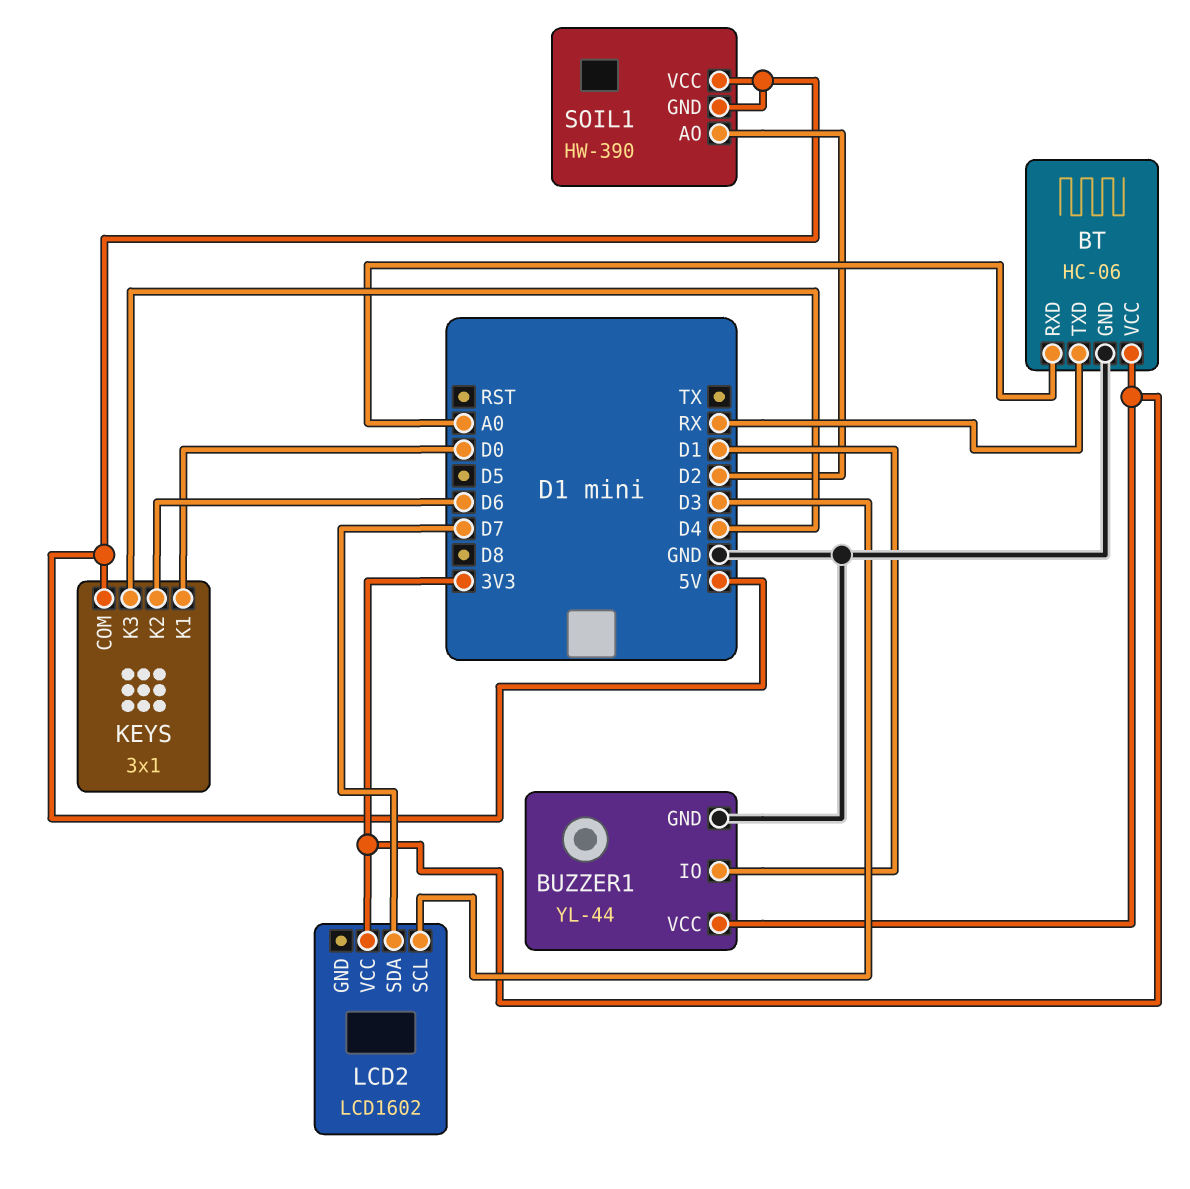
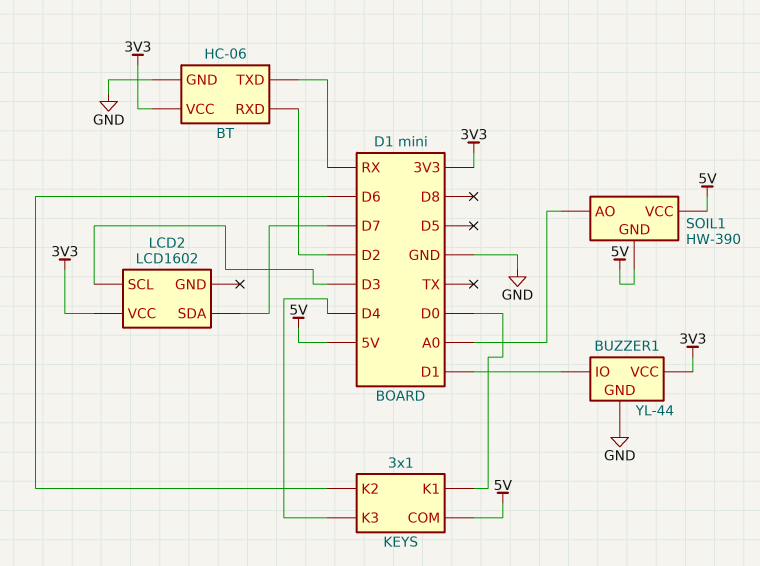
BT pin RXD: A0 -> D2
SOIL1 pin AO: D2 -> A0

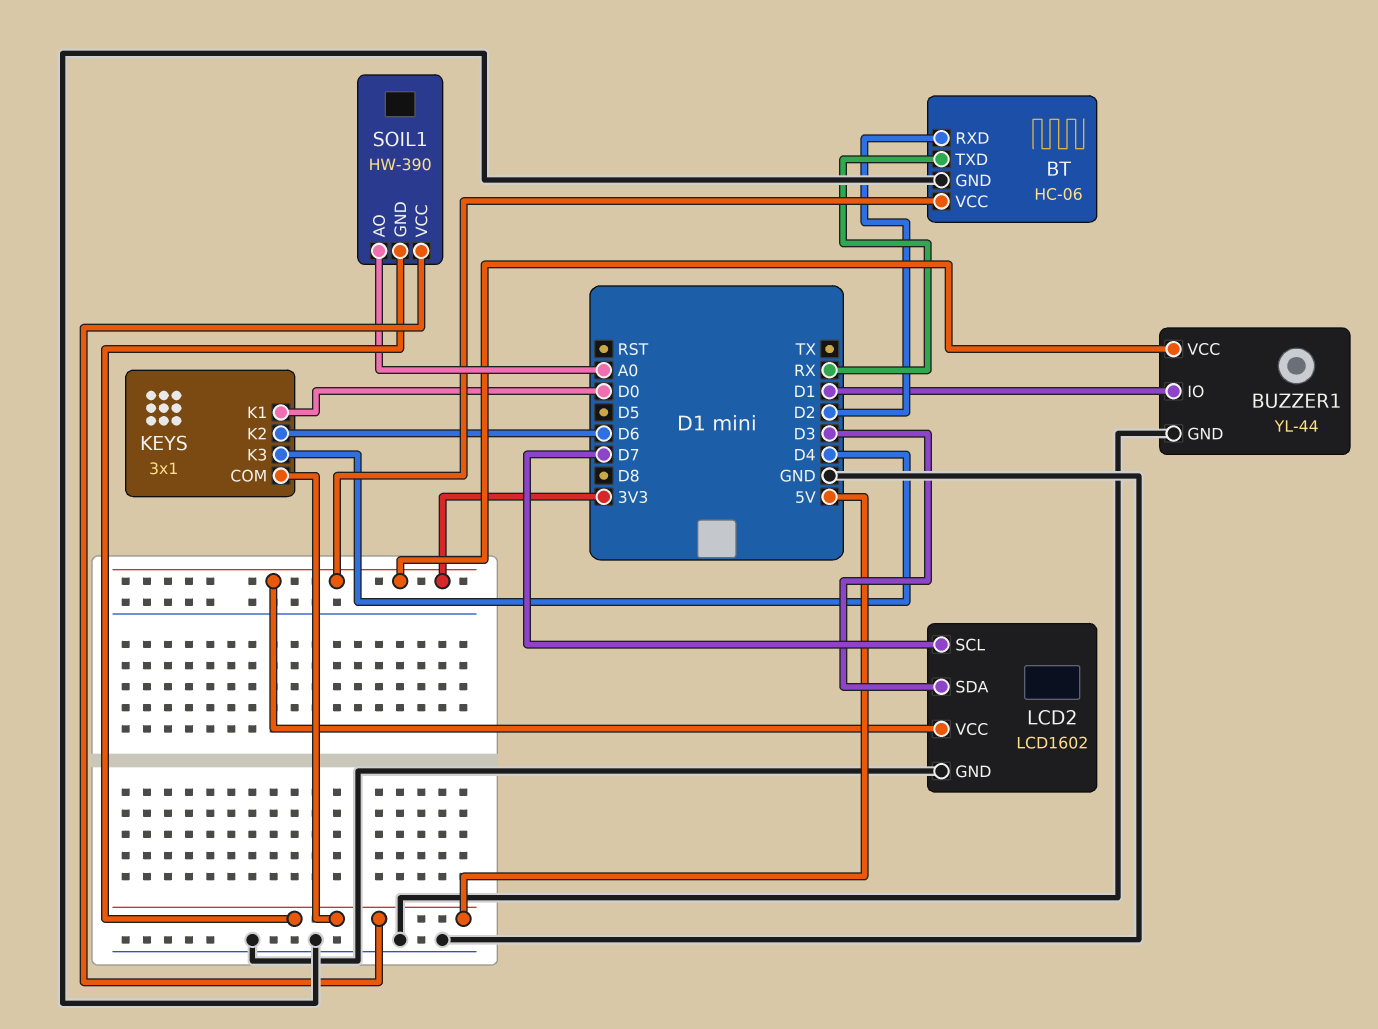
LCD2 pin GND: none -> GND
LCD2 pin SCL: D3 -> D7
LCD2 pin SDA: D7 -> D3

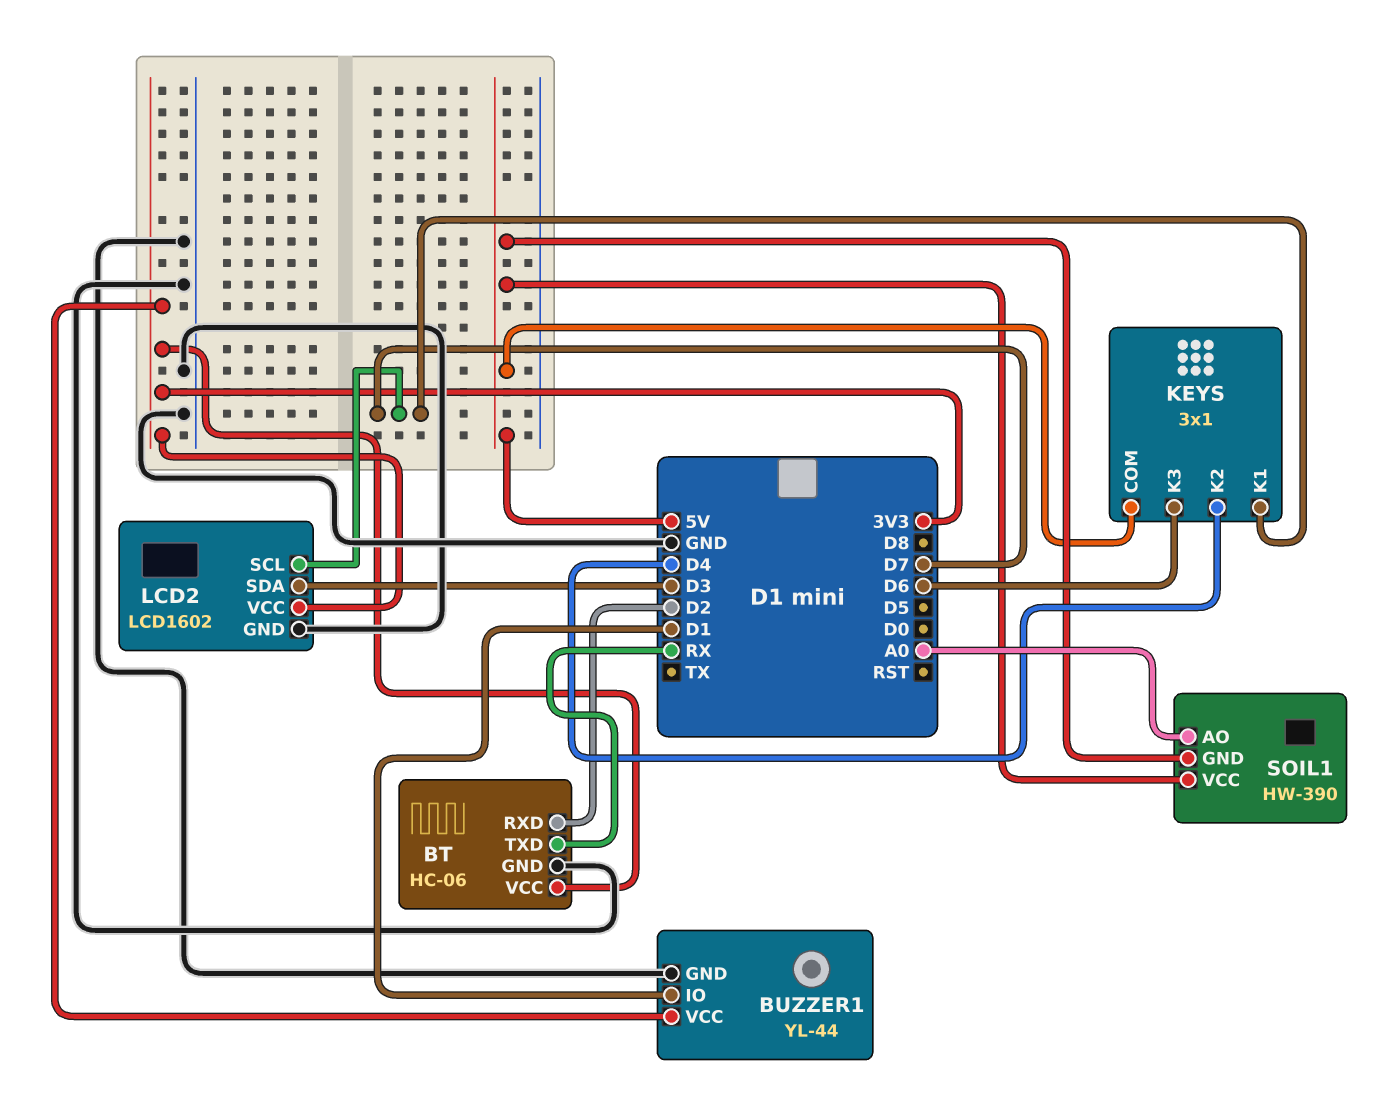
KEYS pin K1: D0 -> D7
KEYS pin K2: D6 -> D4
KEYS pin K3: D4 -> D6

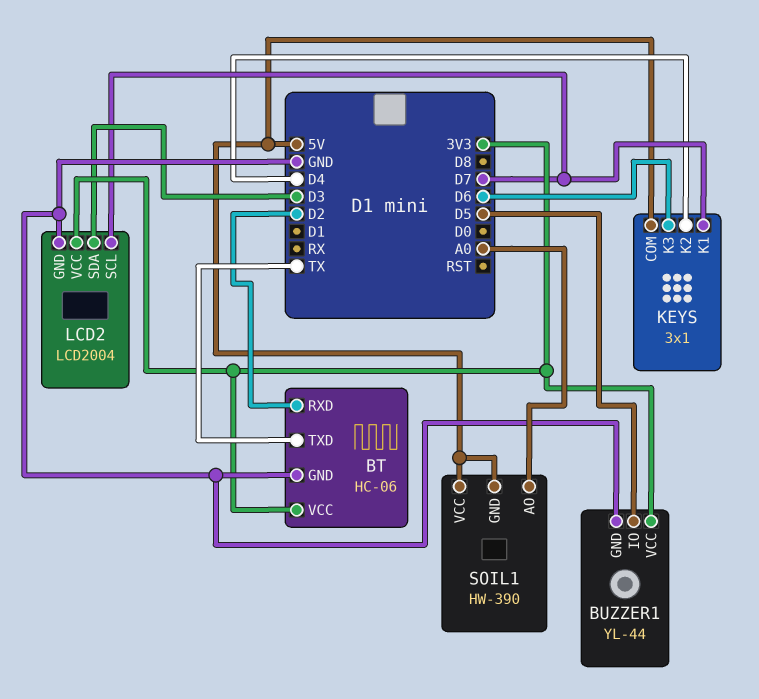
BT pin TXD: RX -> TX
BUZZER1 pin IO: D1 -> D5
LCD2: LCD1602 -> LCD2004

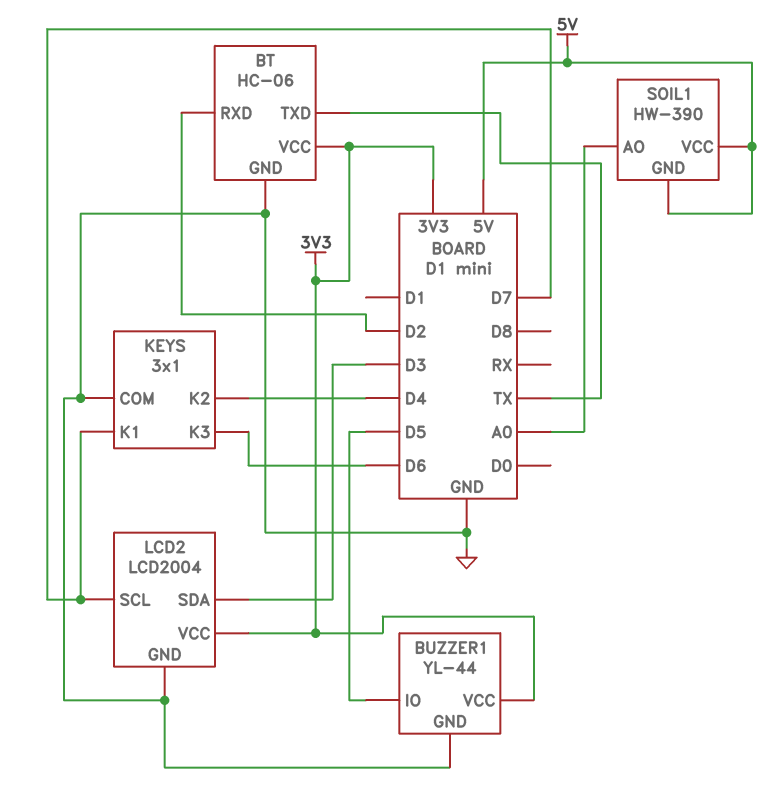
KEYS pin COM: 5V -> GND

